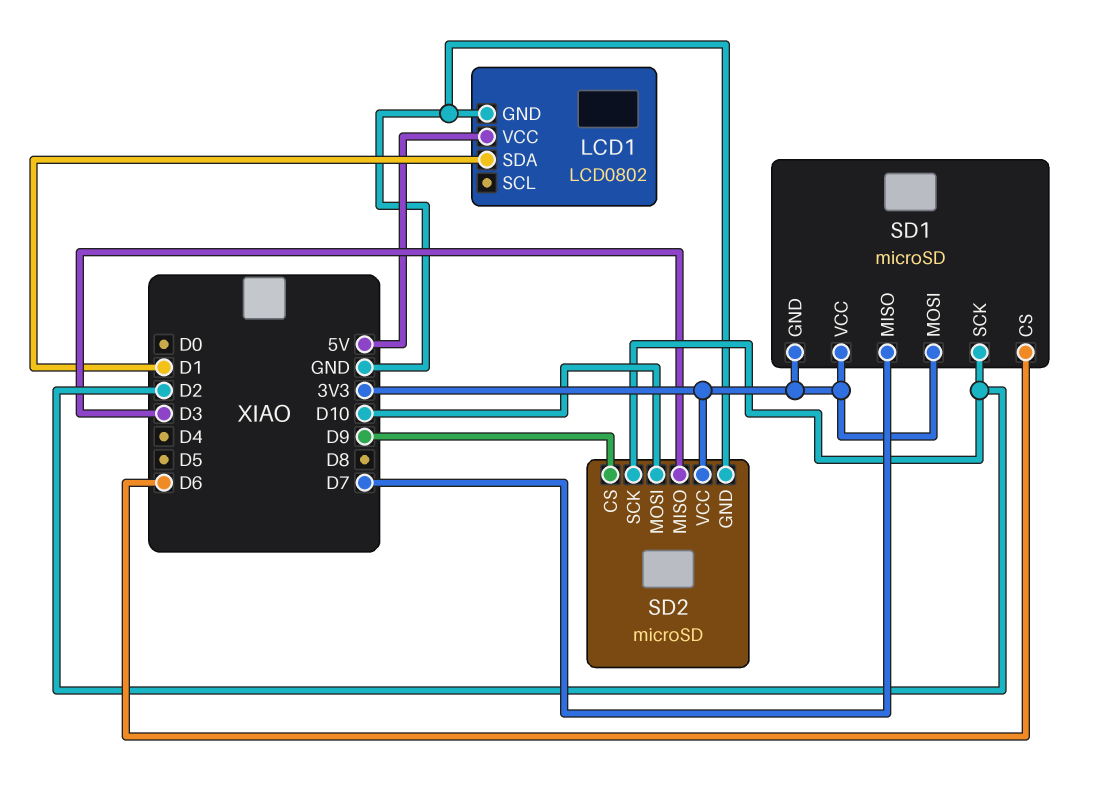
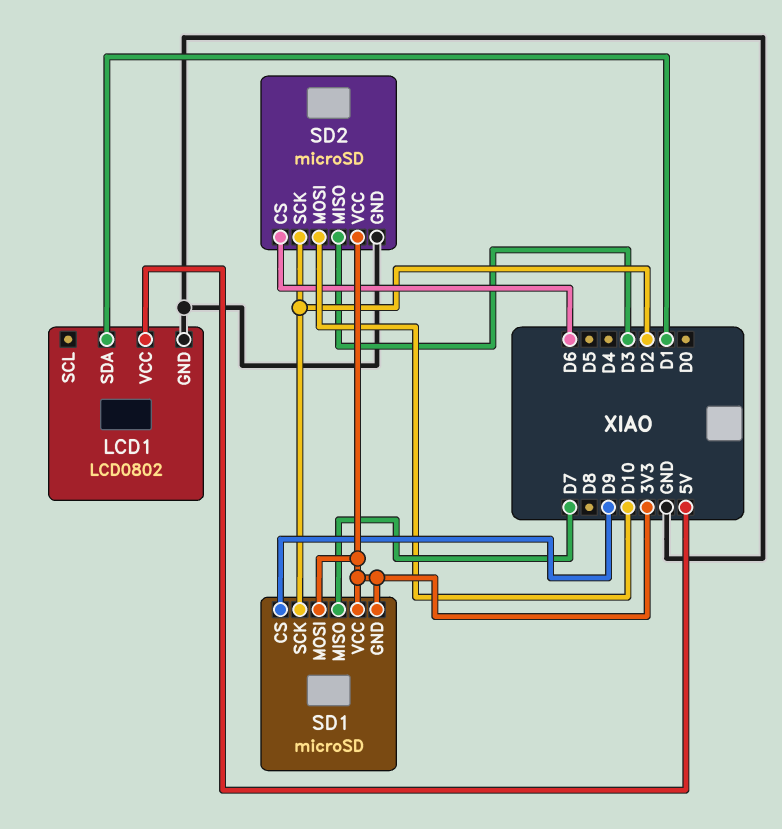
SD1 pin CS: D6 -> D9
SD2 pin CS: D9 -> D6

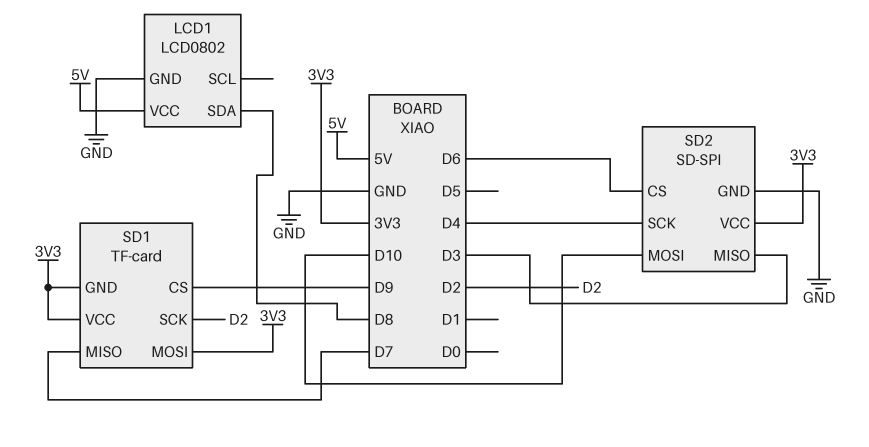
LCD1 pin SDA: D1 -> D8
SD1: microSD -> TF-card
SD2: microSD -> SD-SPI
SD2 pin SCK: D2 -> D4

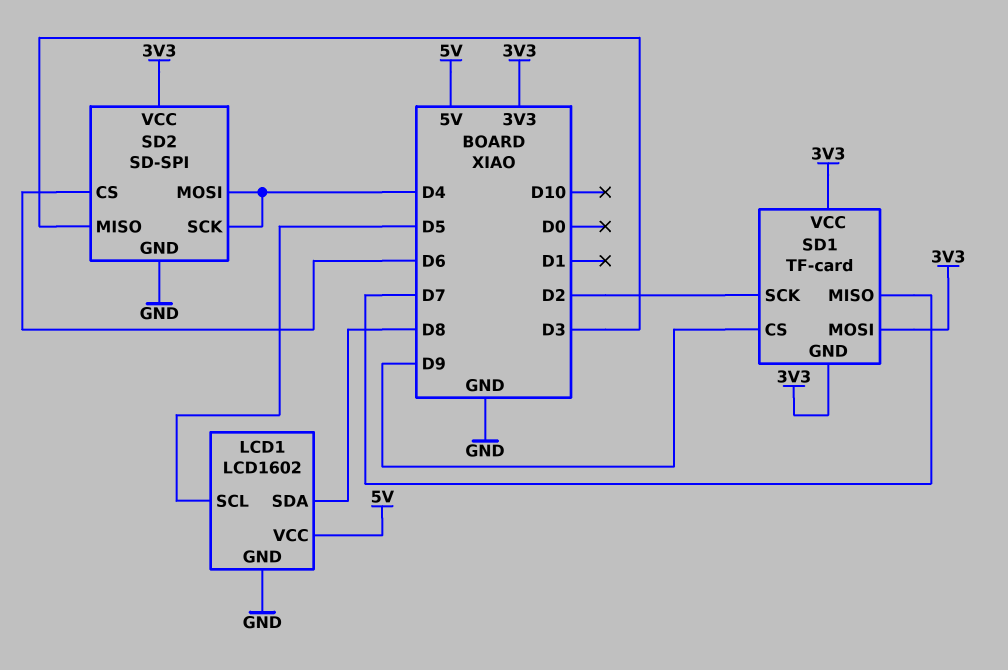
LCD1: LCD0802 -> LCD1602
LCD1 pin SCL: none -> D5
SD2 pin MOSI: D10 -> D4

